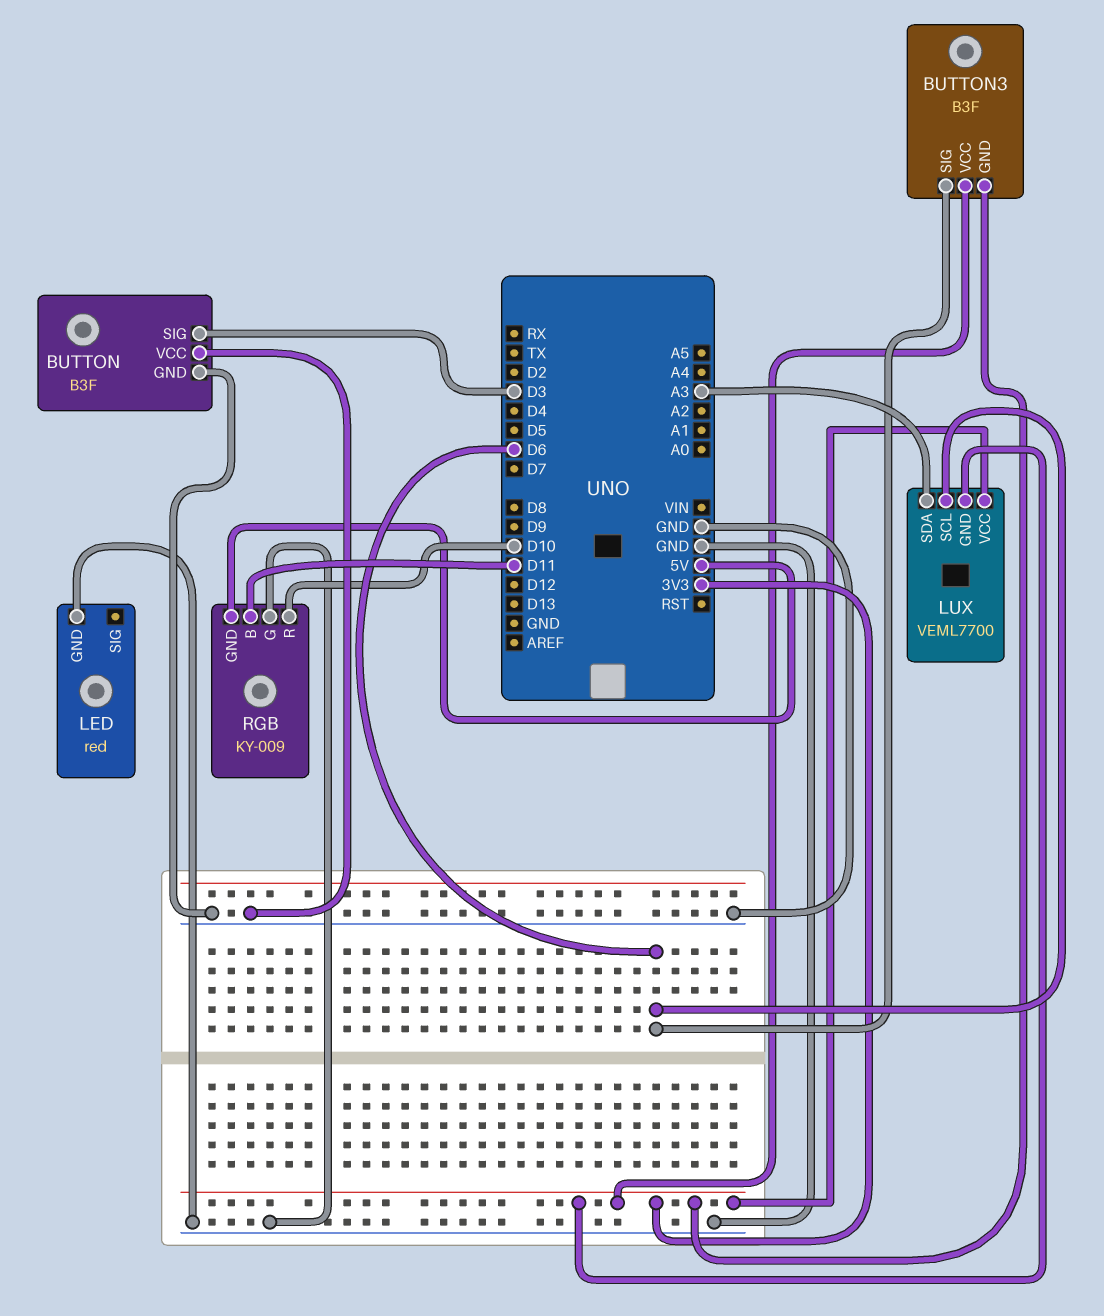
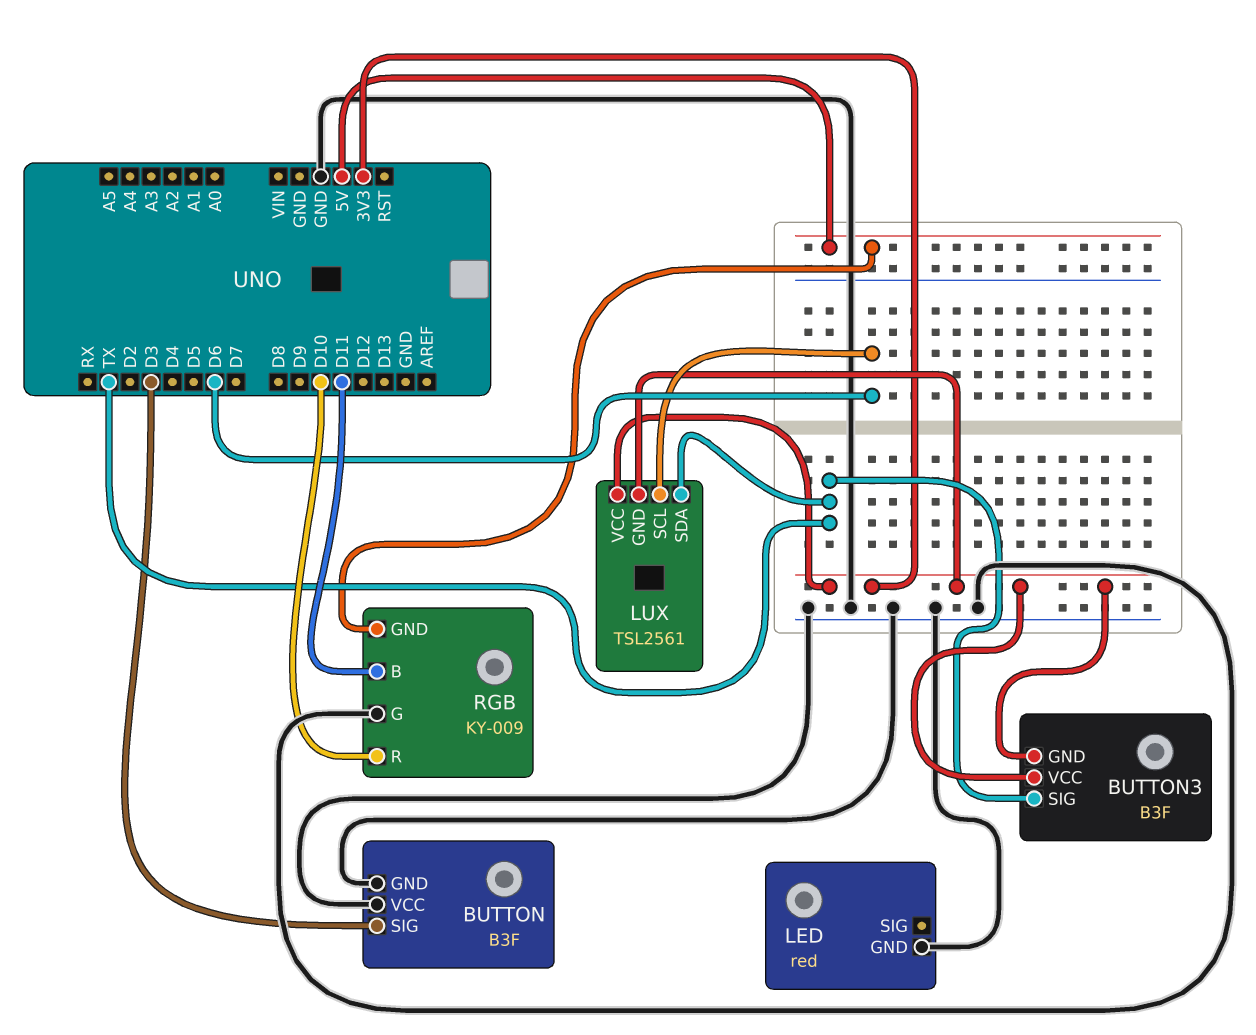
BUTTON3 pin SIG: D6 -> TX
LUX: VEML7700 -> TSL2561
LUX pin SDA: A3 -> TX

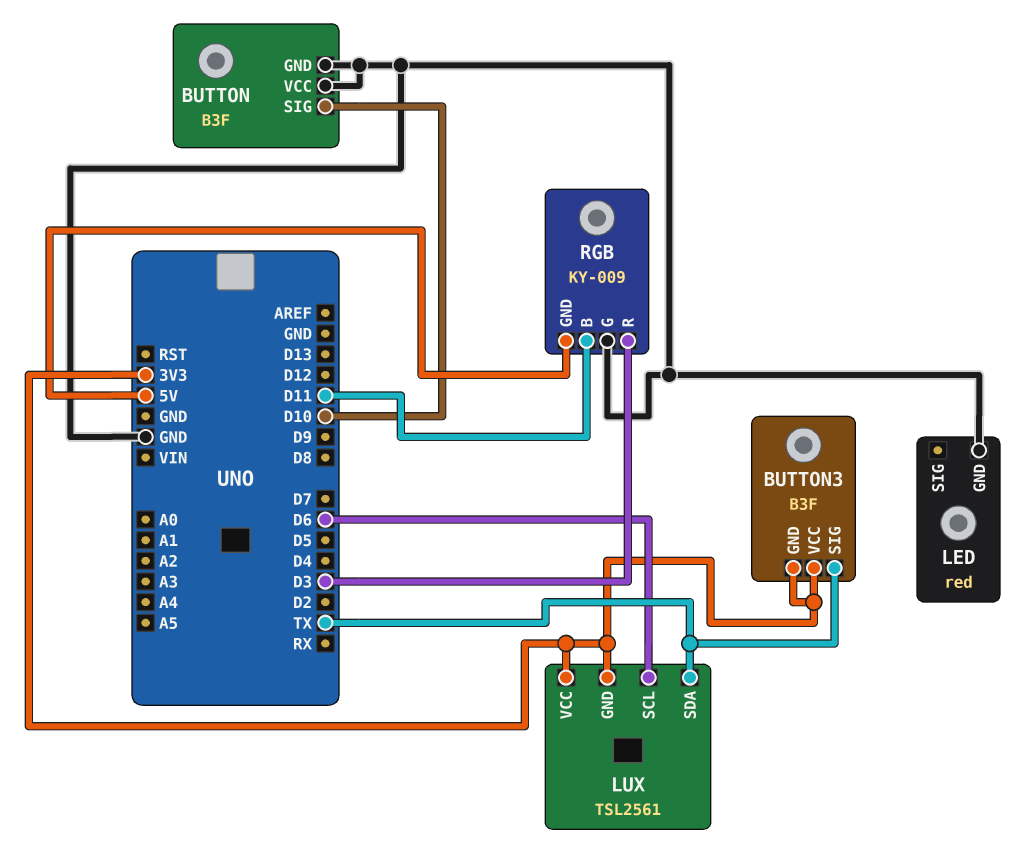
BUTTON pin SIG: D3 -> D10
RGB pin R: D10 -> D3

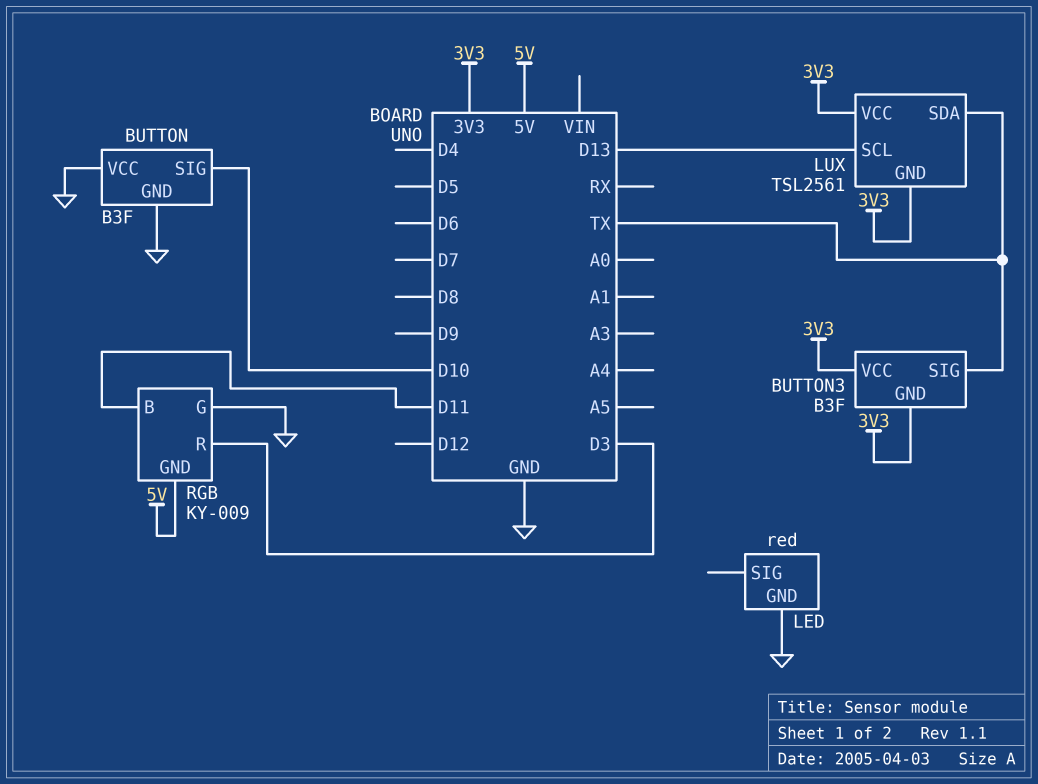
LUX pin SCL: D6 -> D13

